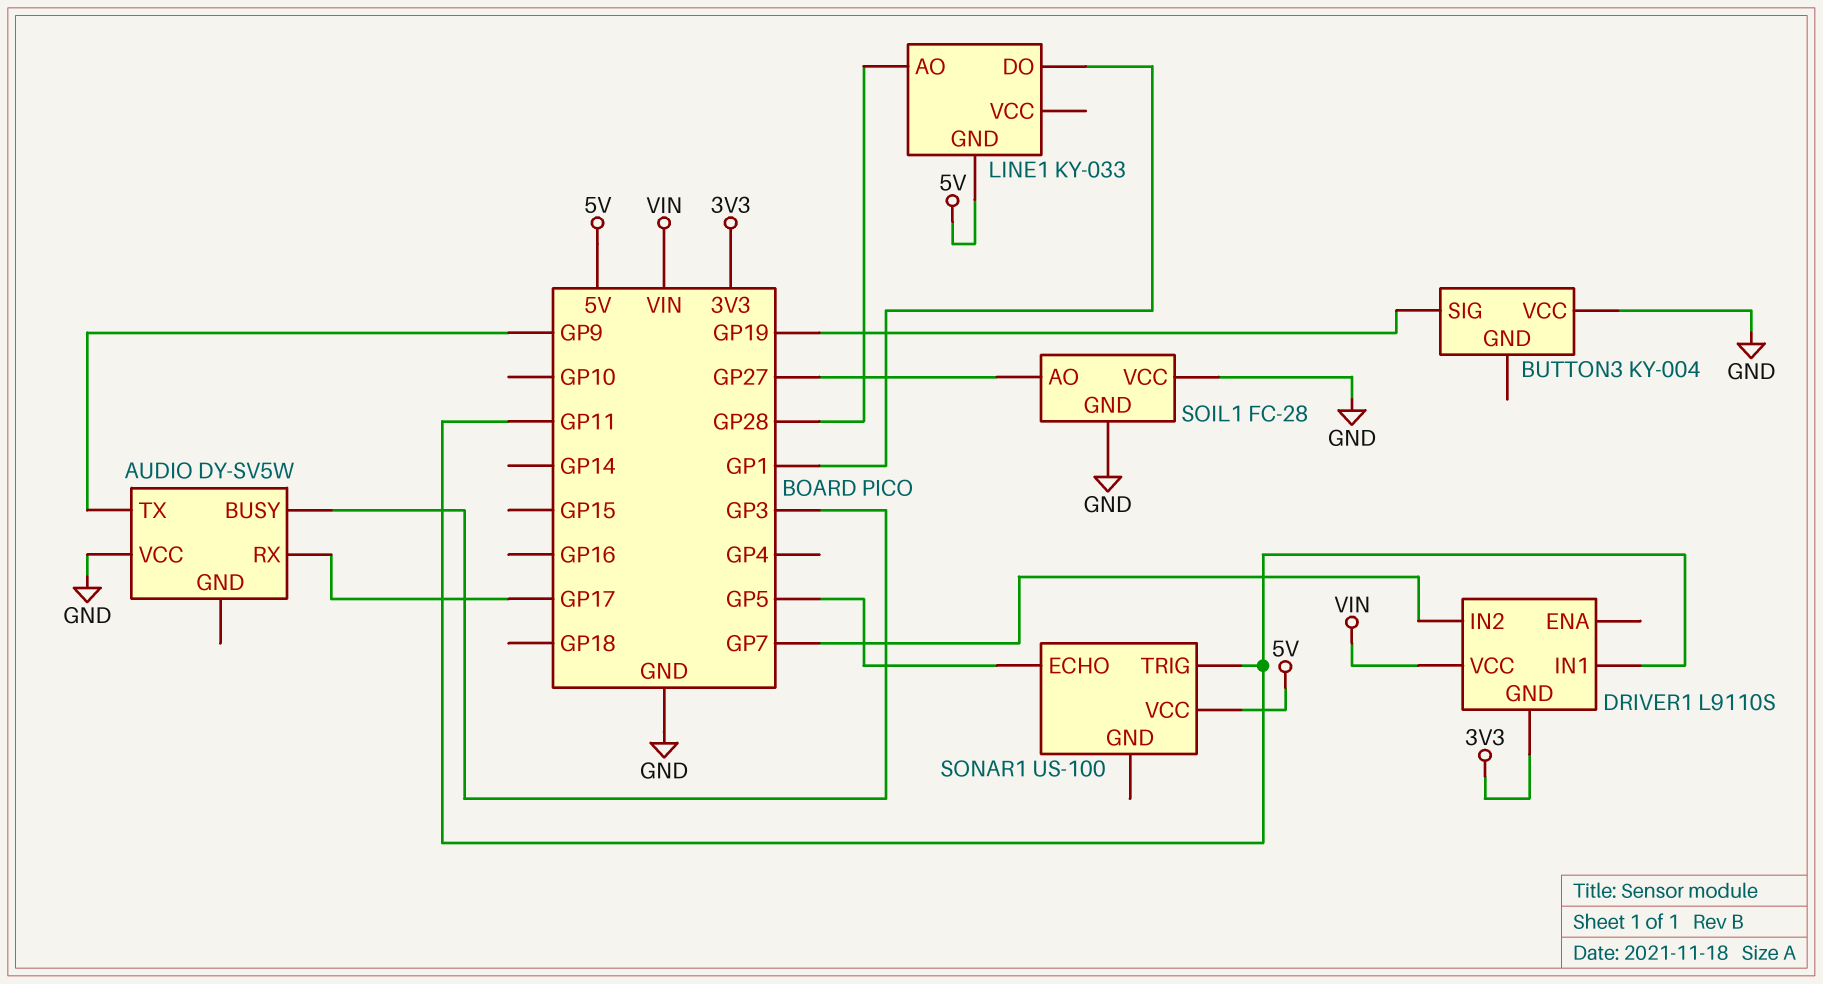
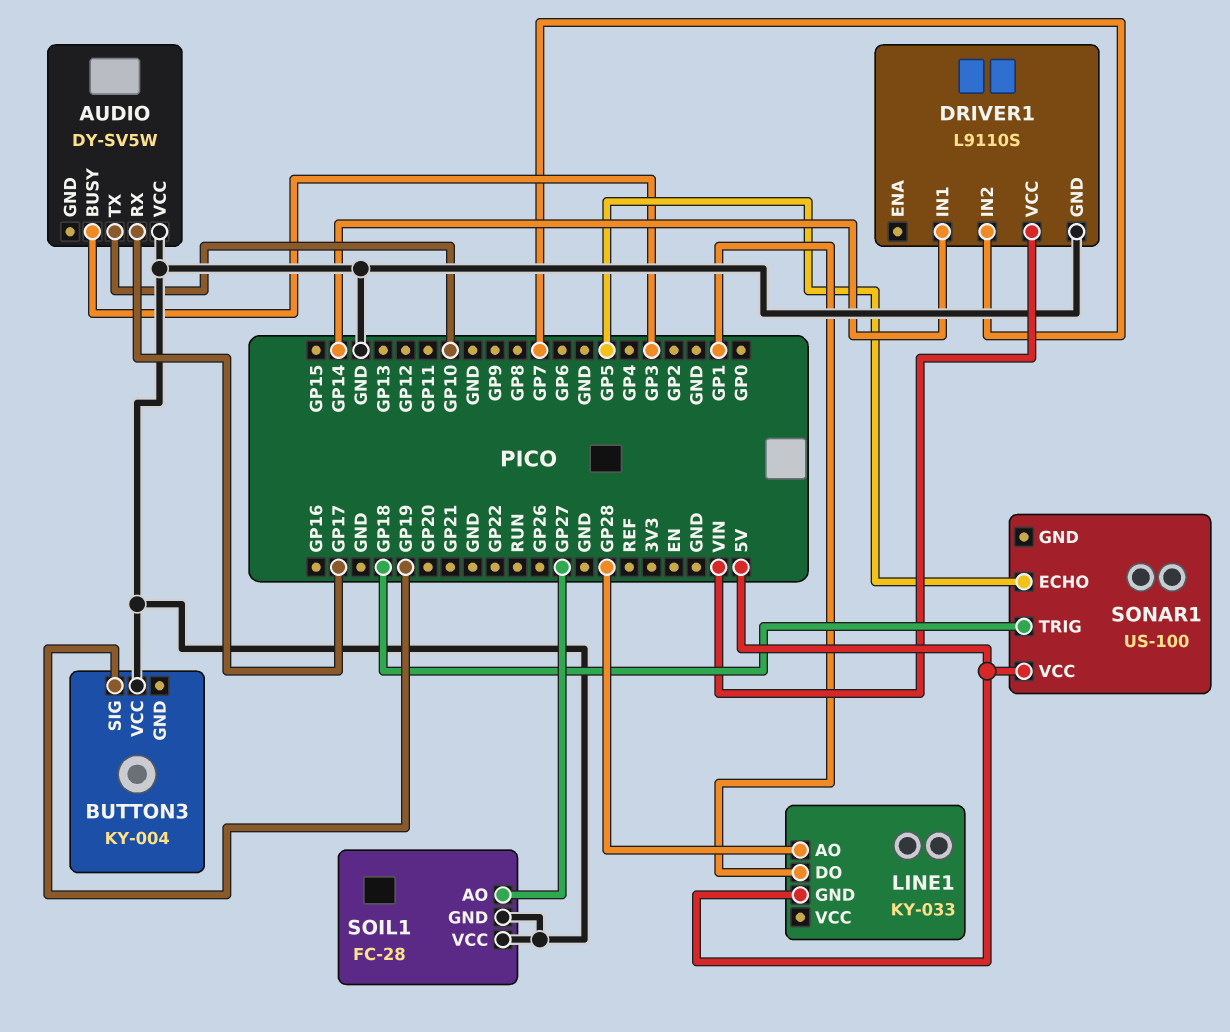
AUDIO pin TX: GP9 -> GP10
DRIVER1 pin GND: 3V3 -> GND
DRIVER1 pin IN1: GP11 -> GP14
SONAR1 pin TRIG: GP11 -> GP18

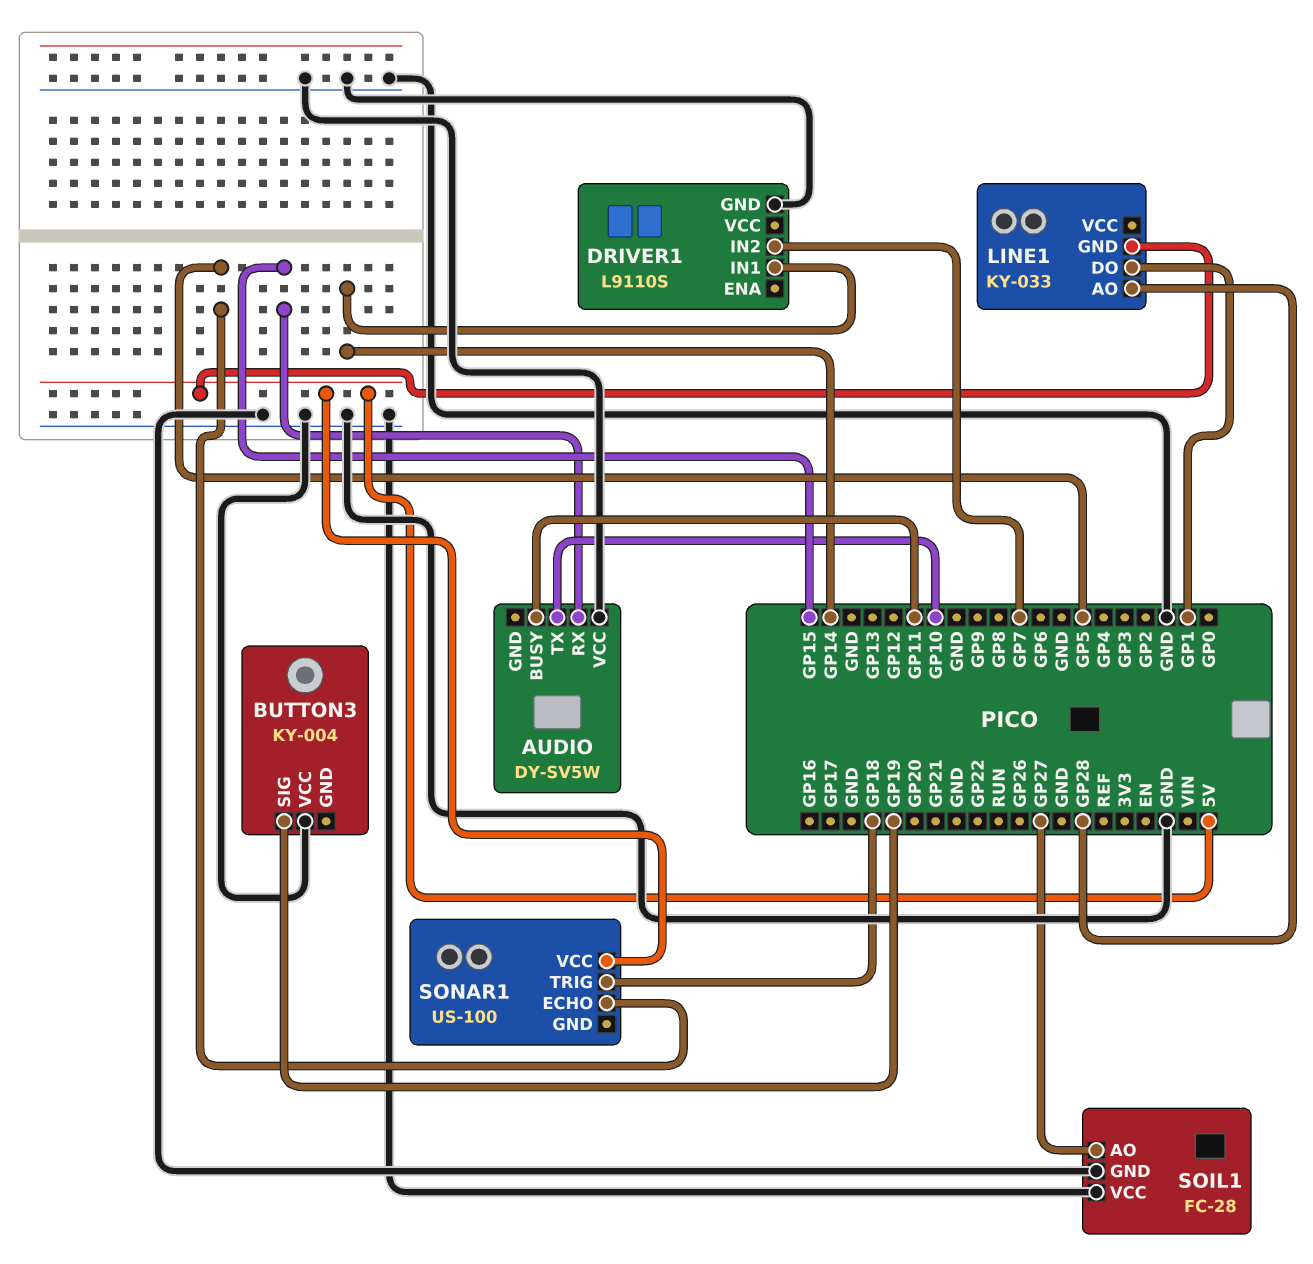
AUDIO pin BUSY: GP3 -> GP11
AUDIO pin RX: GP17 -> GP15
DRIVER1 pin VCC: VIN -> none

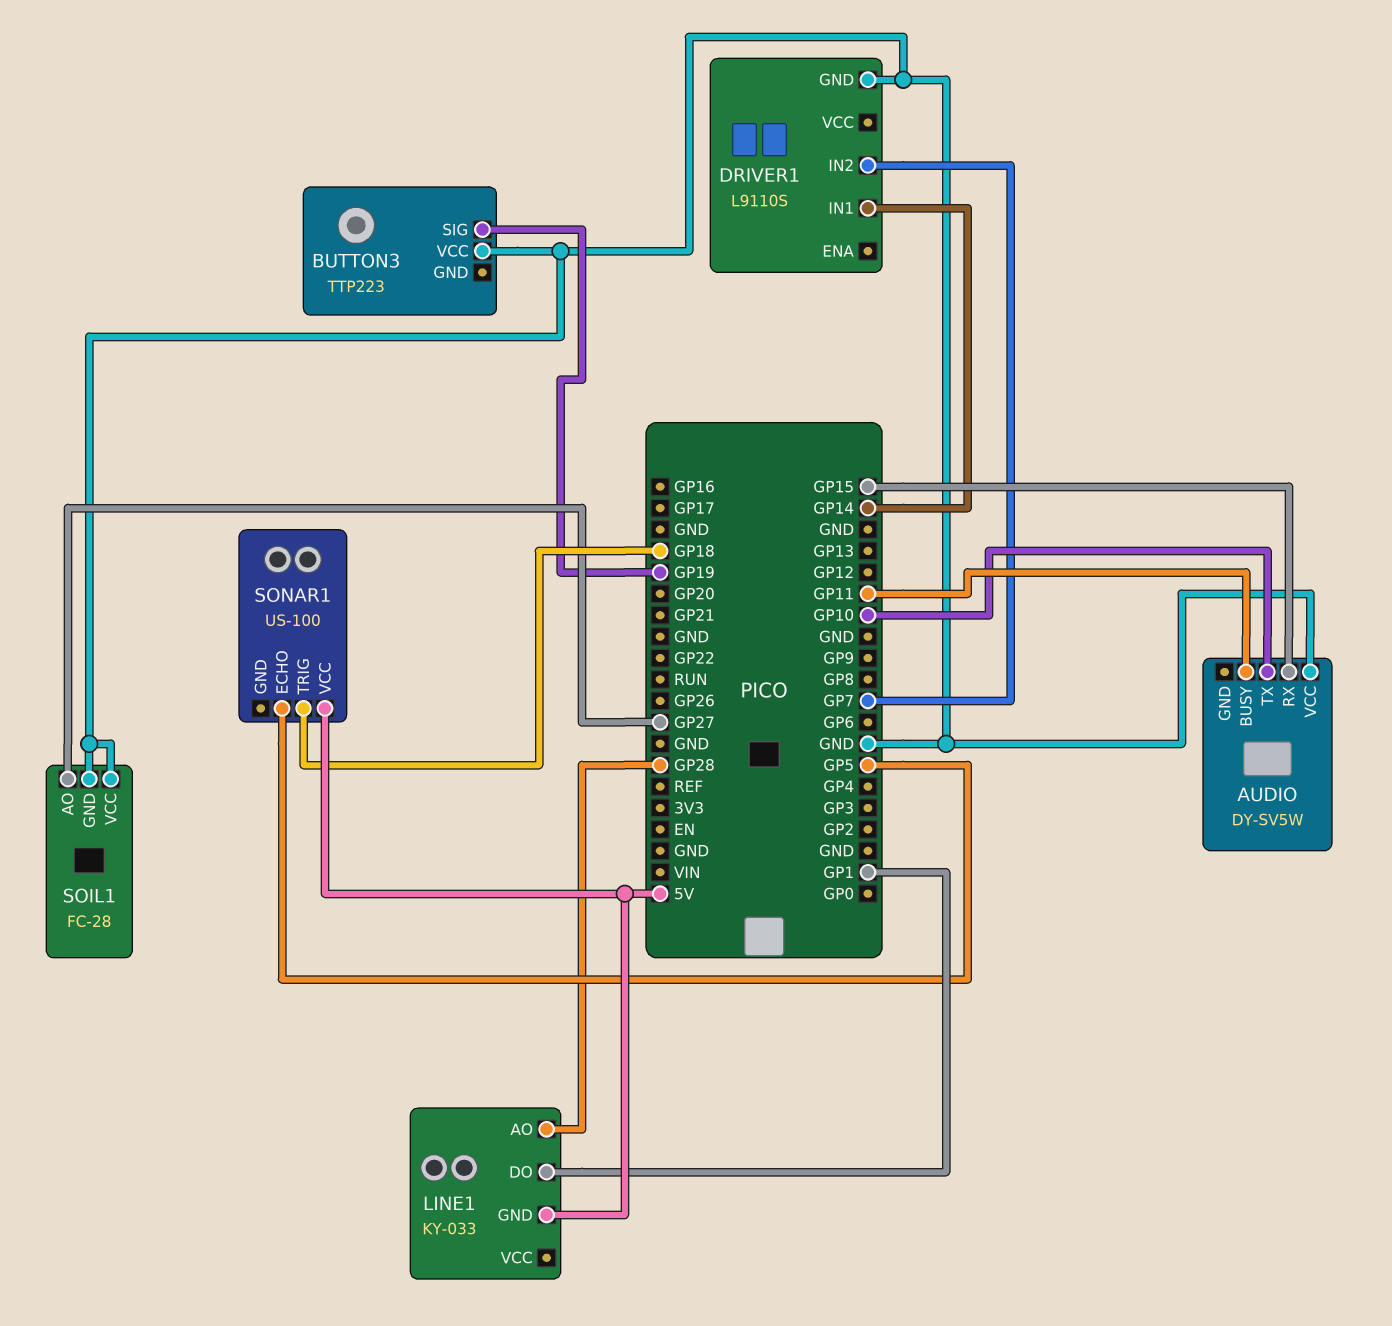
BUTTON3: KY-004 -> TTP223

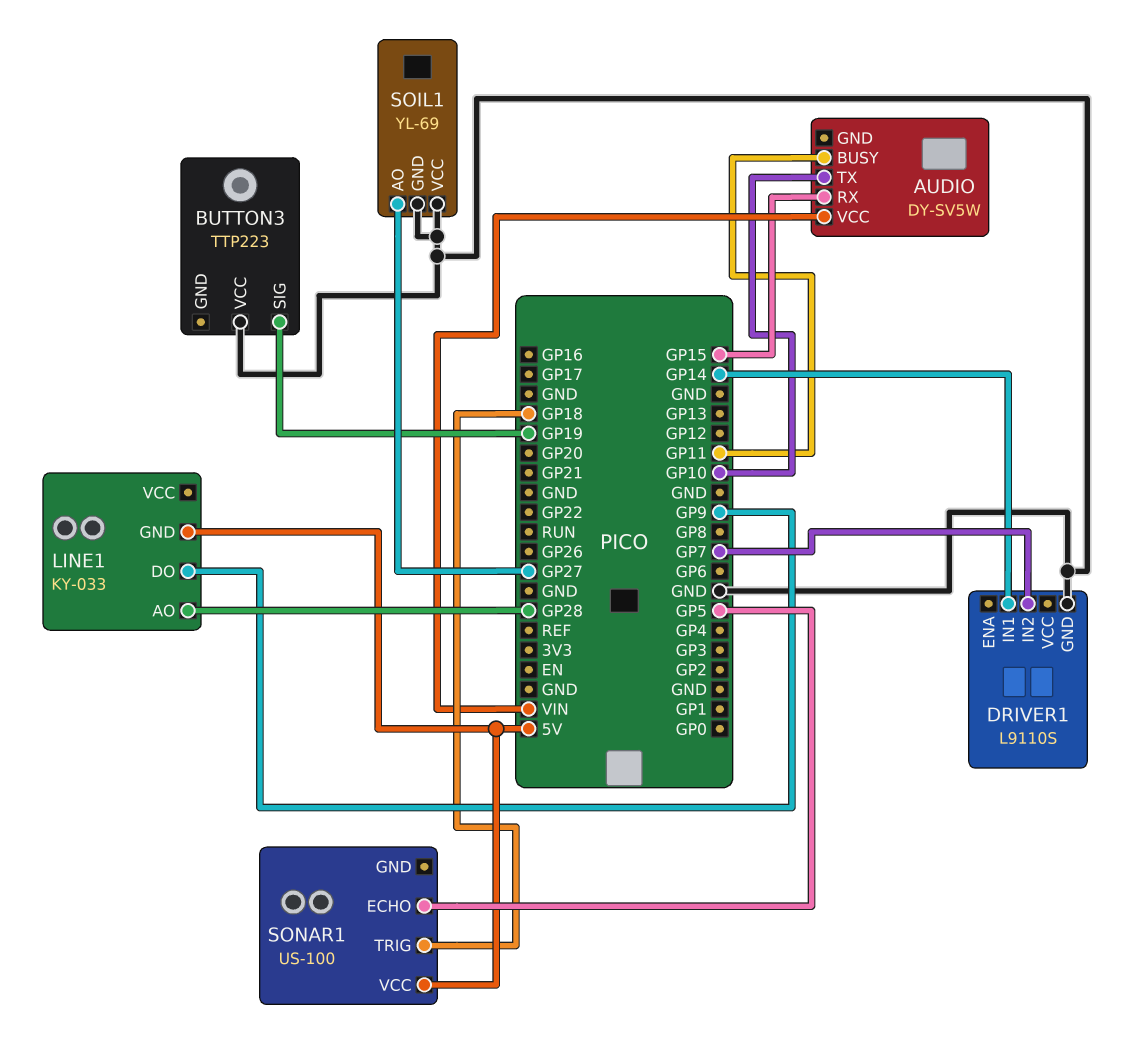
AUDIO pin VCC: GND -> VIN
LINE1 pin DO: GP1 -> GP9
SOIL1: FC-28 -> YL-69

